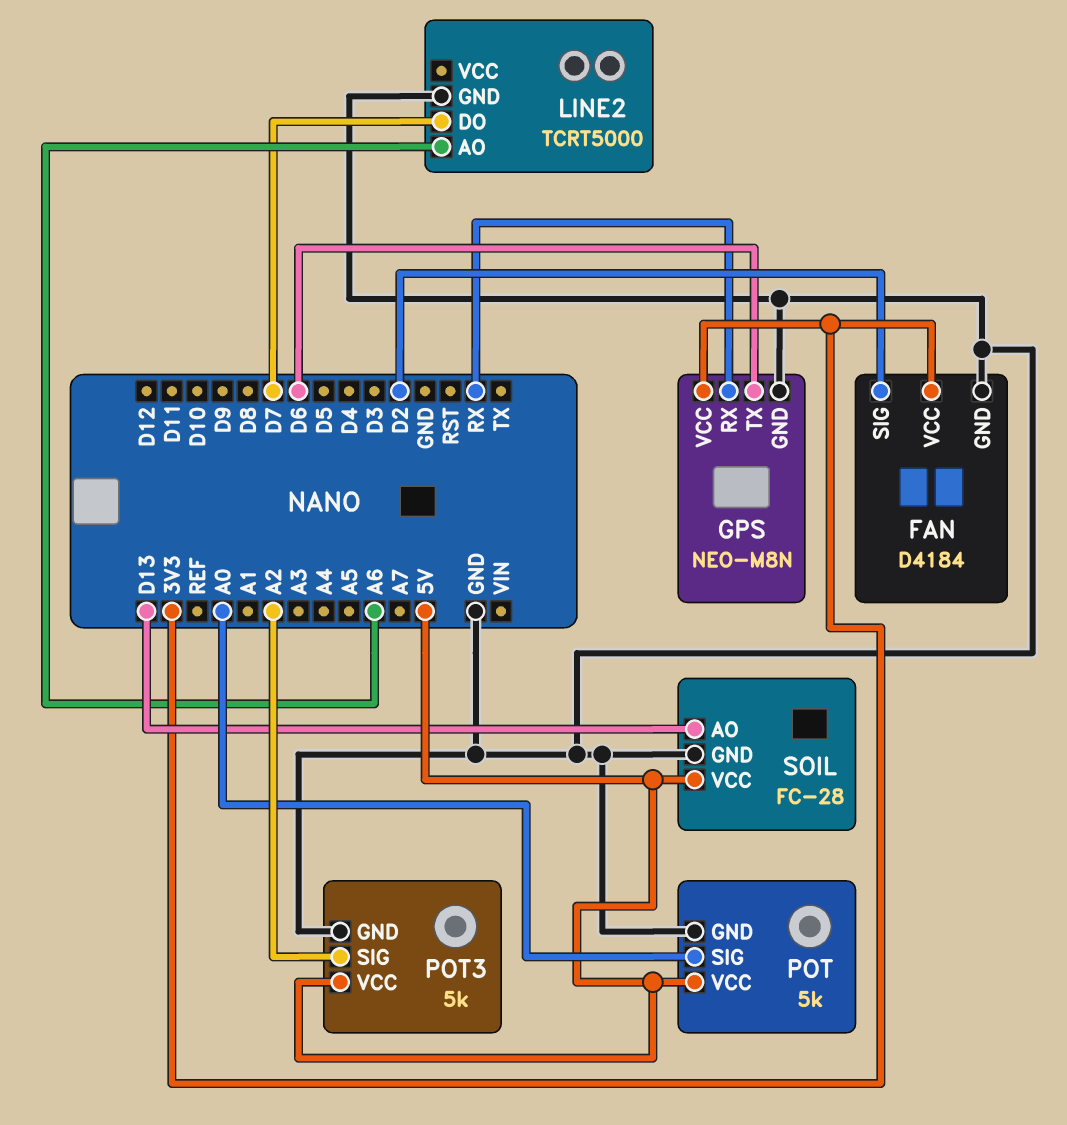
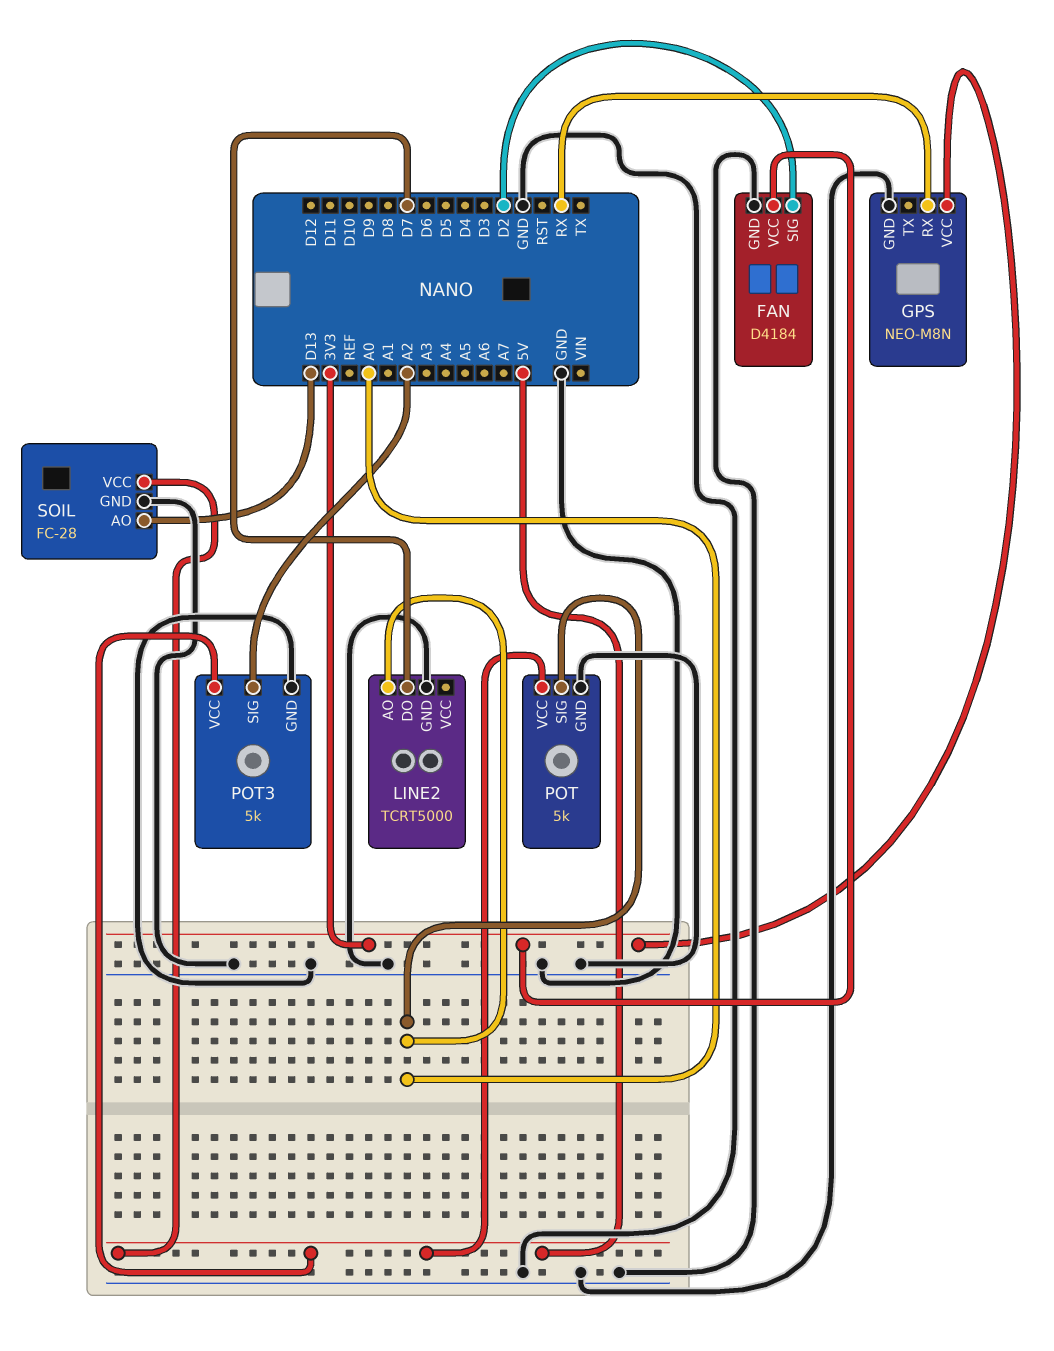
GPS pin TX: D6 -> none
LINE2 pin AO: A6 -> A0

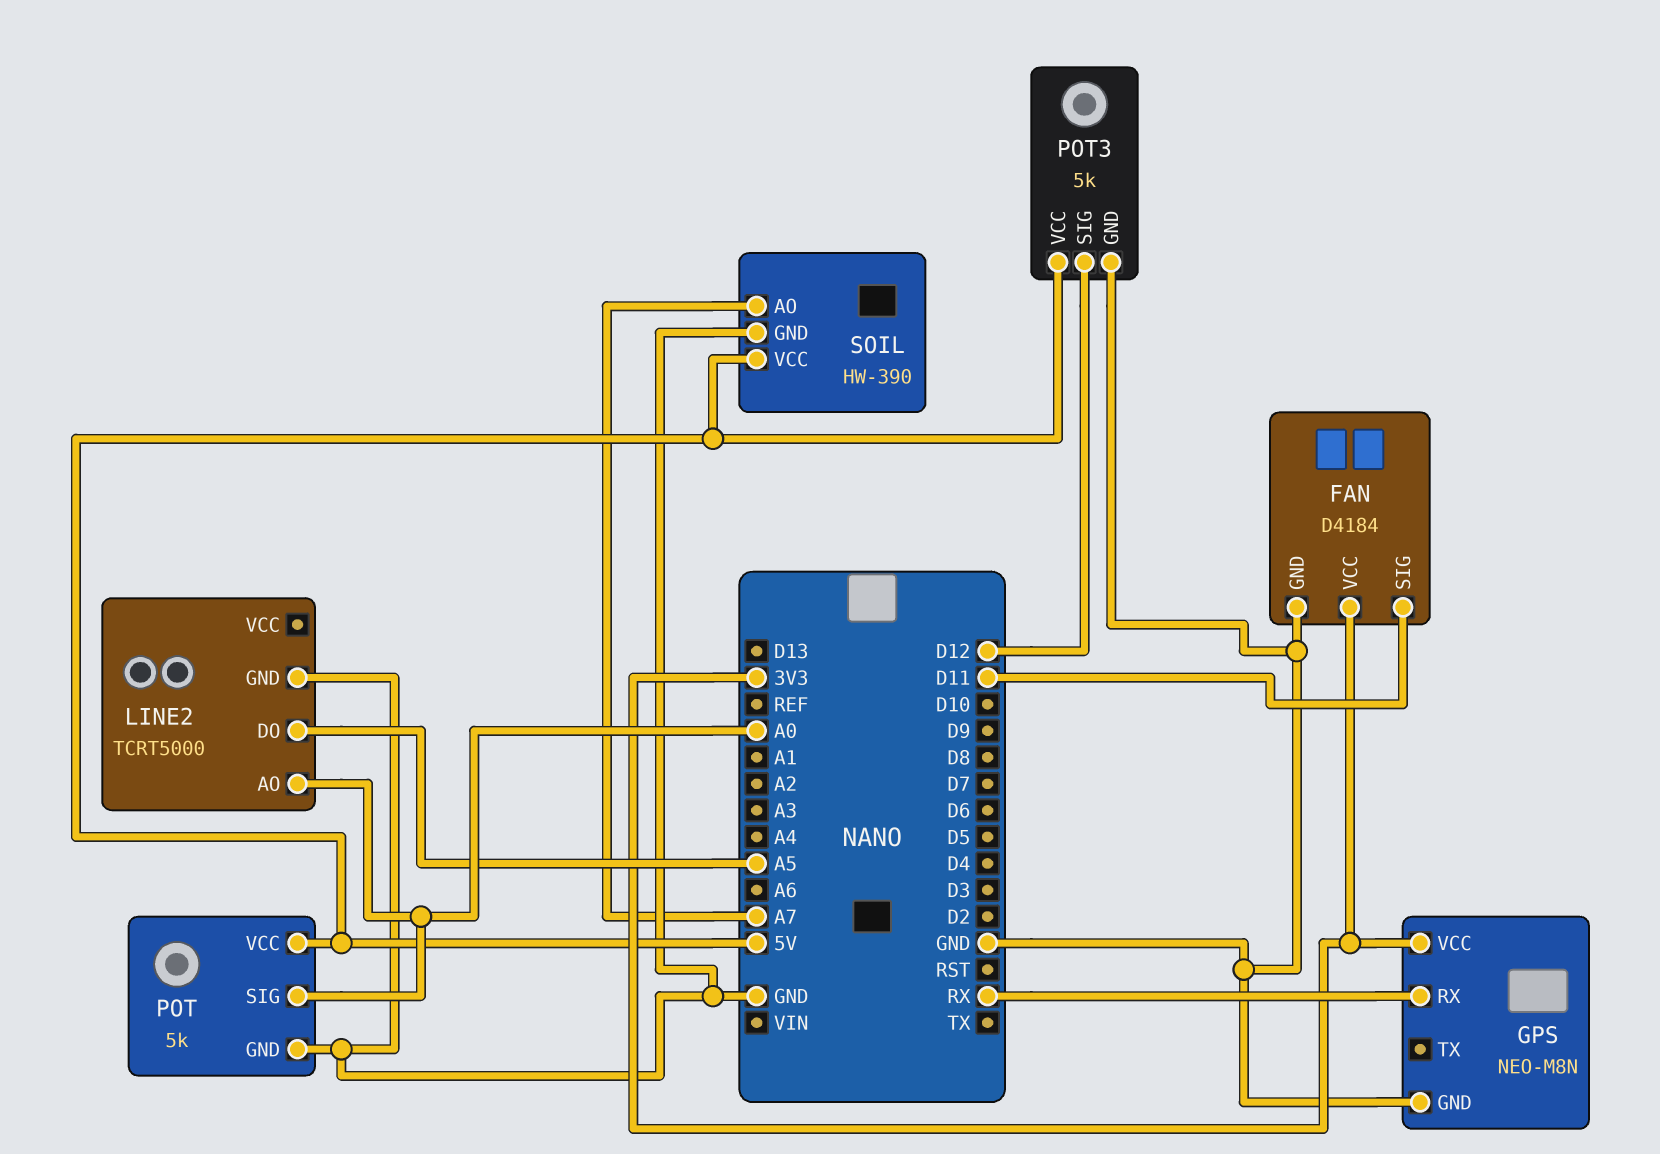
FAN pin SIG: D2 -> D11
LINE2 pin DO: D7 -> A5
POT3 pin SIG: A2 -> D12
SOIL: FC-28 -> HW-390
SOIL pin AO: D13 -> A7

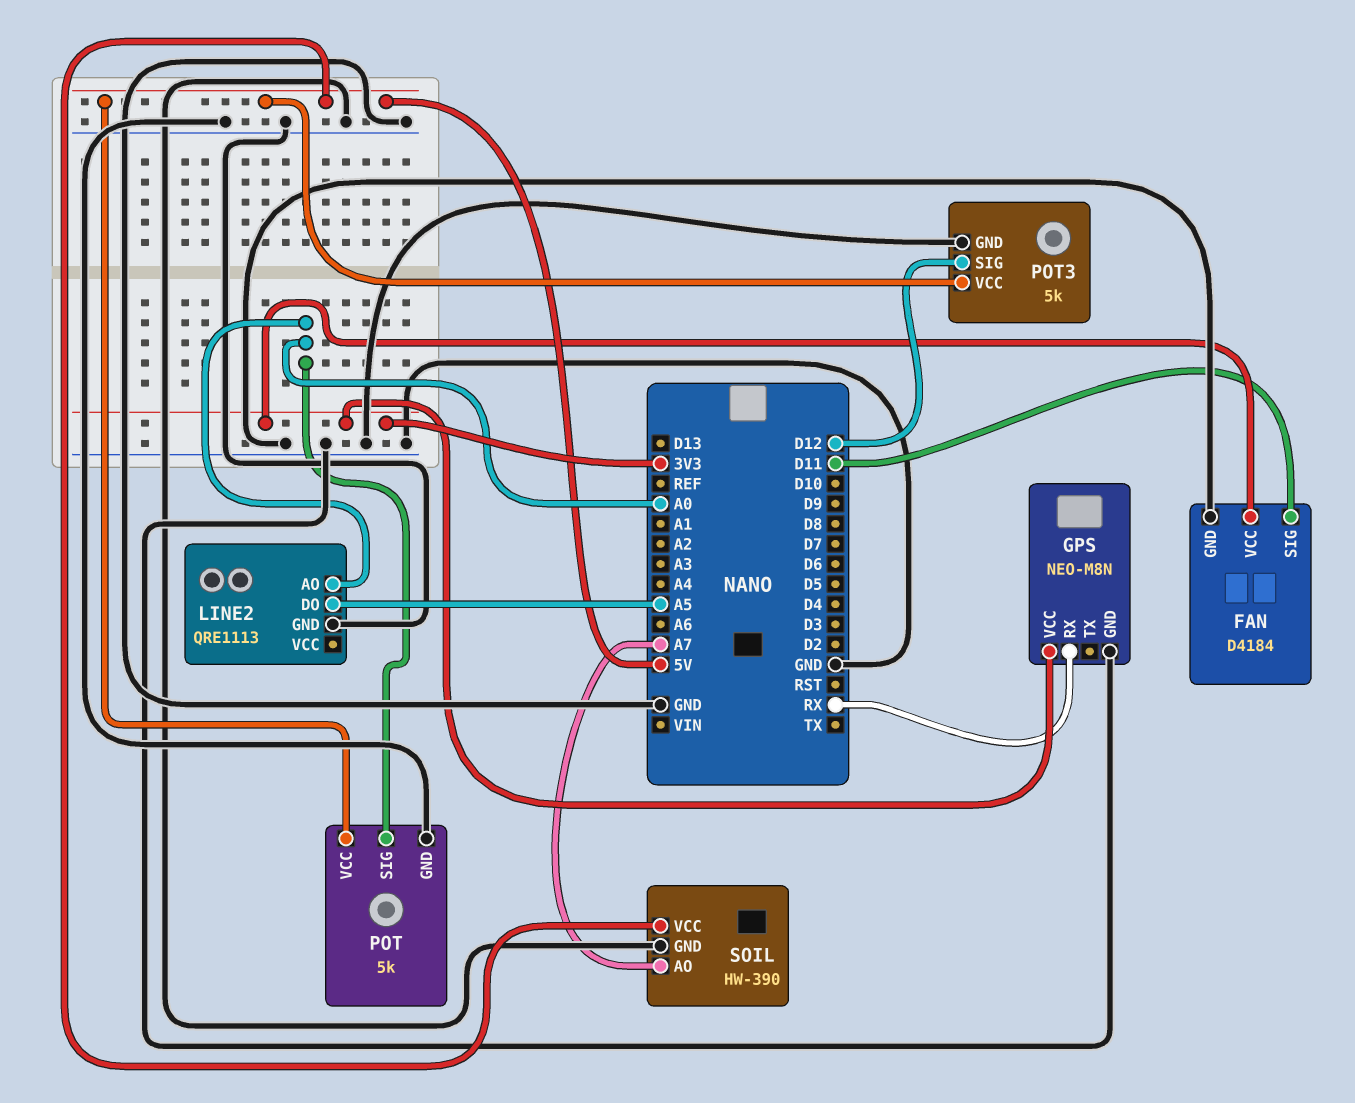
LINE2: TCRT5000 -> QRE1113

